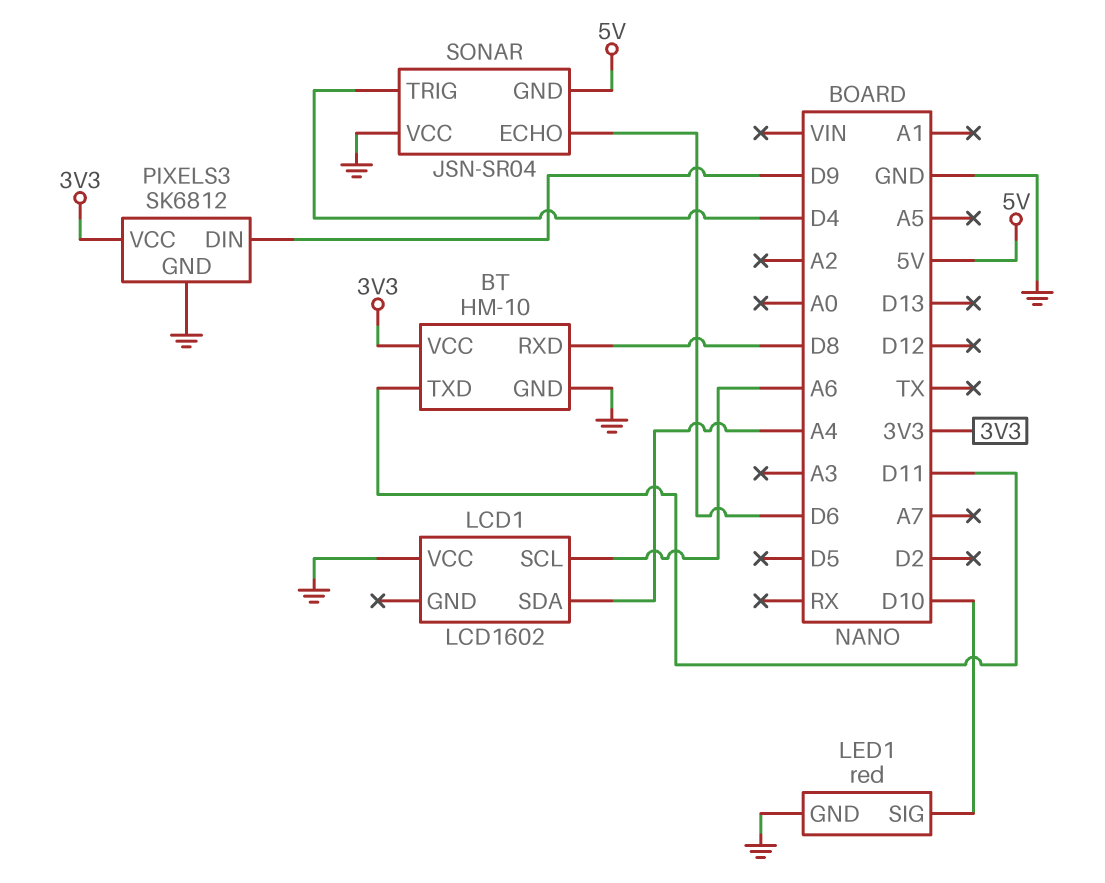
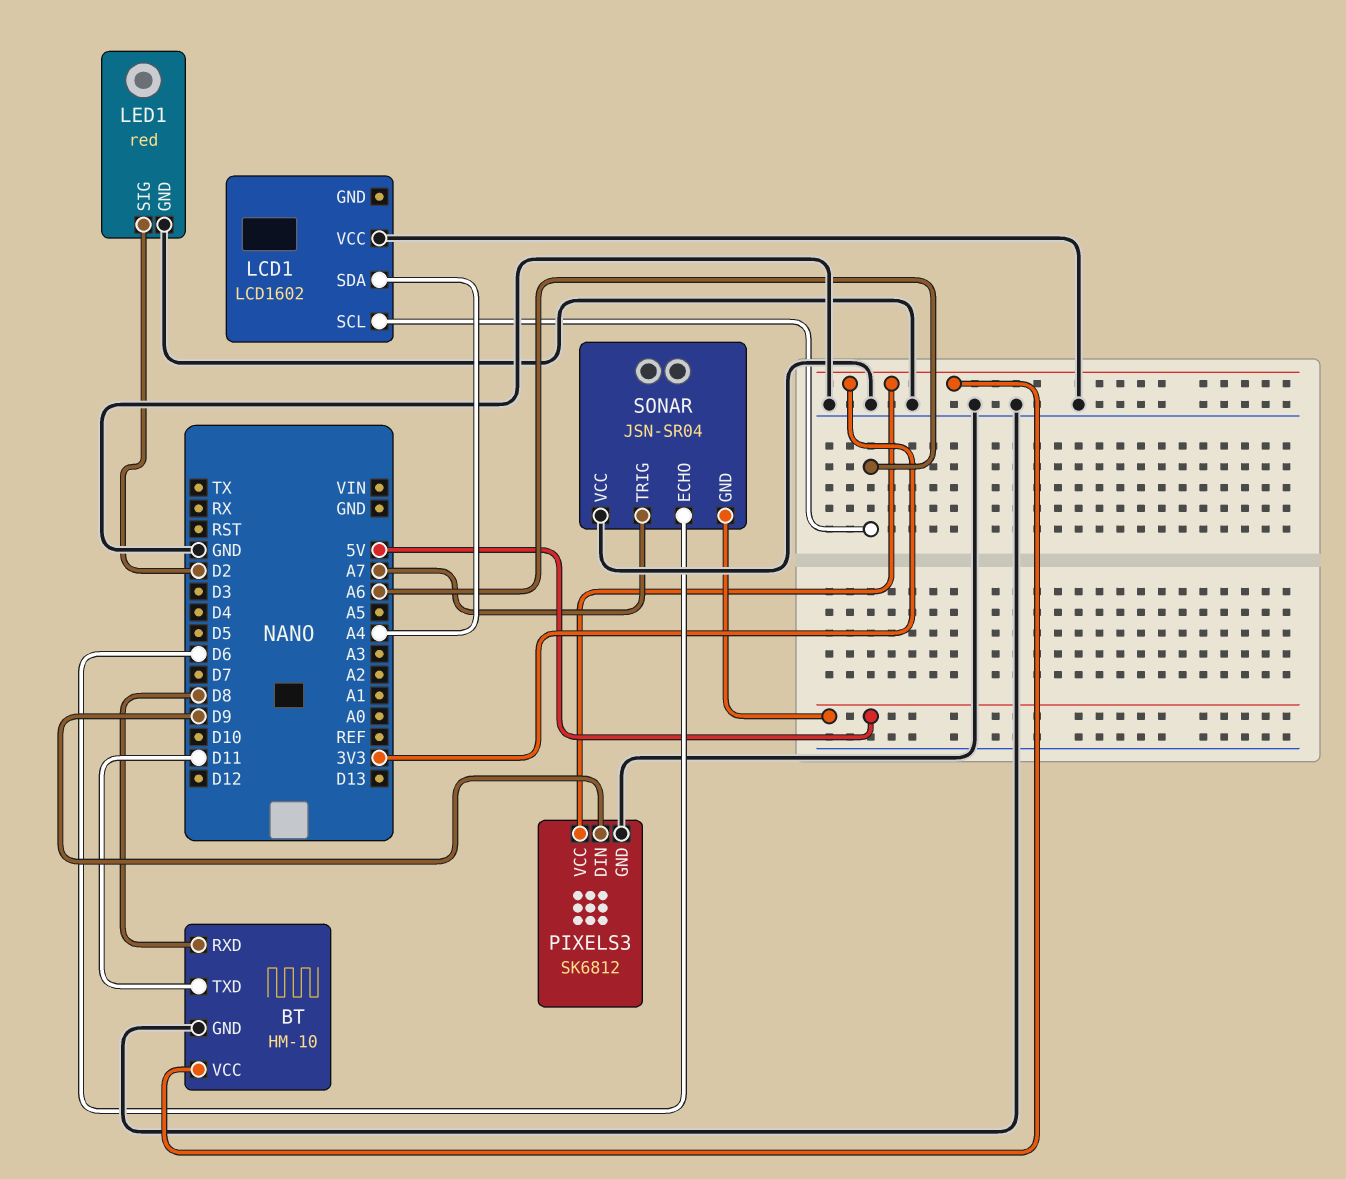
LED1 pin SIG: D10 -> D2
SONAR pin TRIG: D4 -> A7

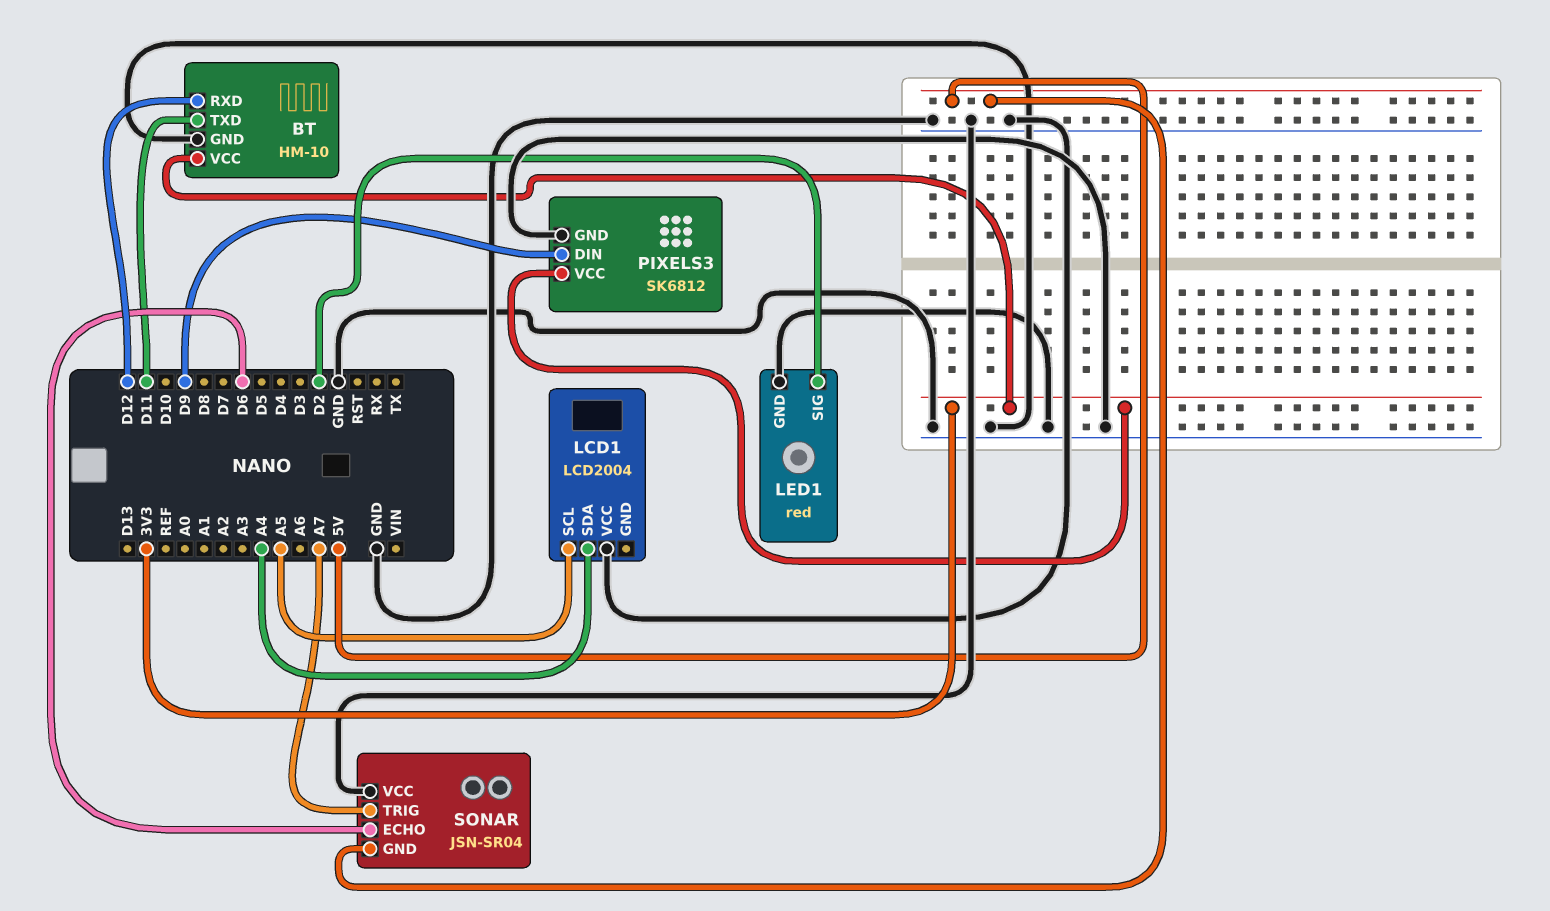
BT pin RXD: D8 -> D12
LCD1: LCD1602 -> LCD2004
LCD1 pin SCL: A6 -> A5

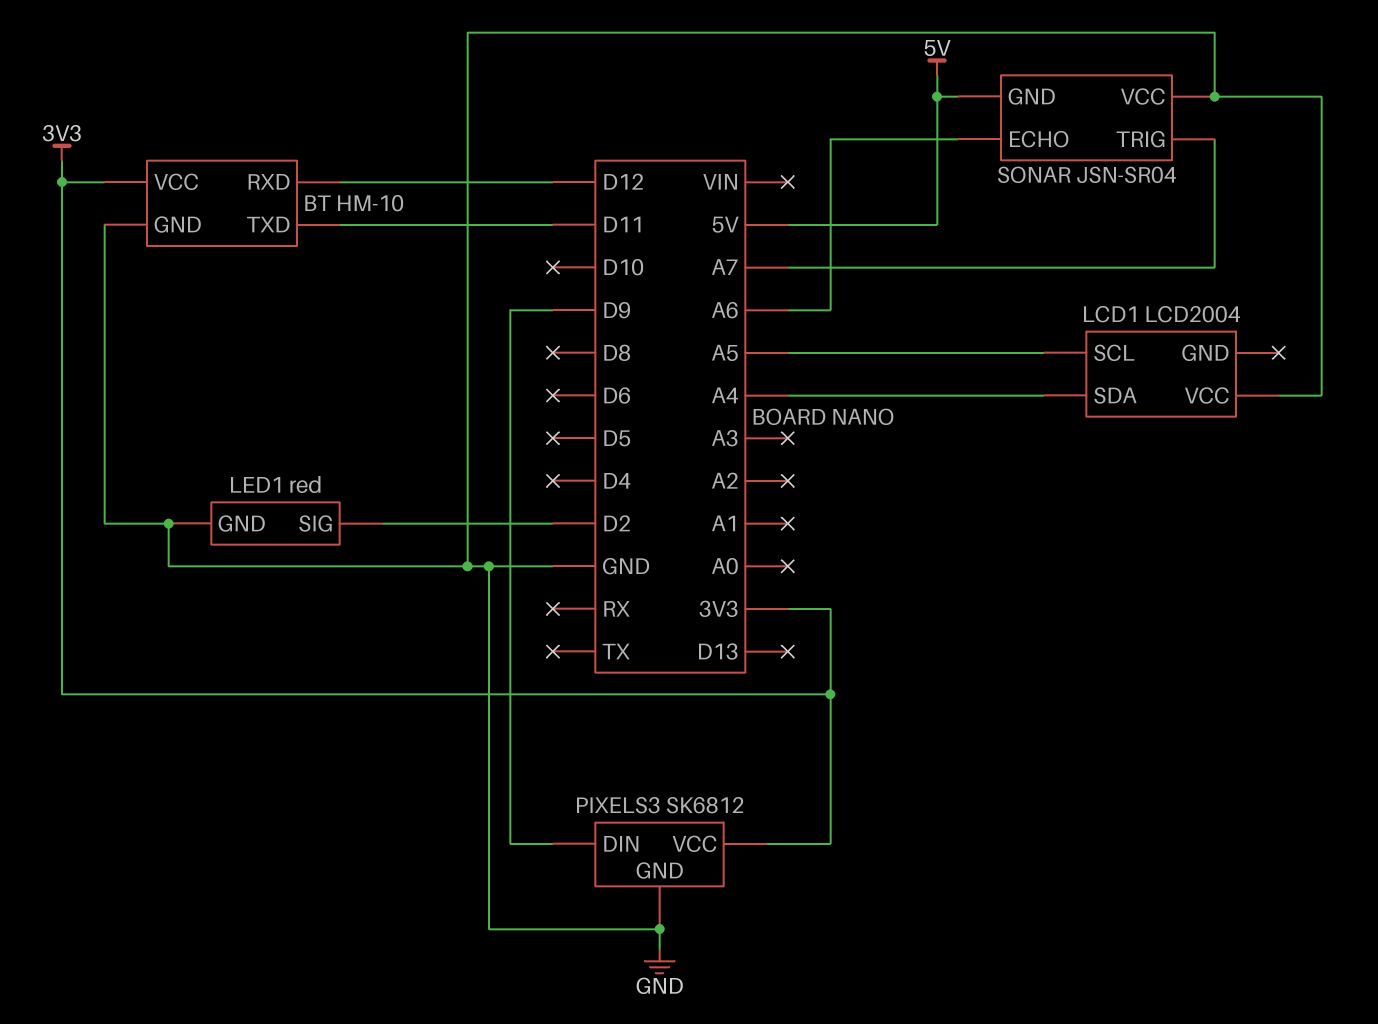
SONAR pin ECHO: D6 -> A6

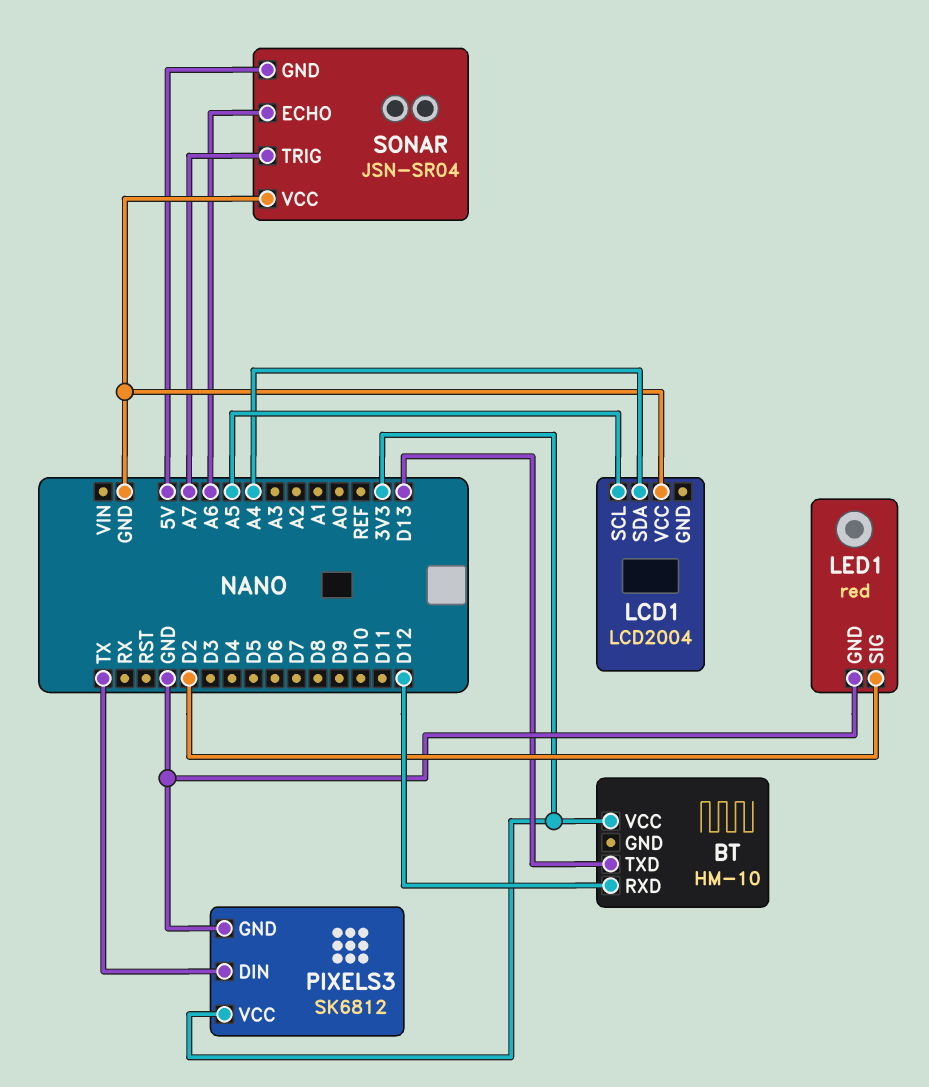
BT pin GND: GND -> none
BT pin TXD: D11 -> D13
PIXELS3 pin DIN: D9 -> TX

